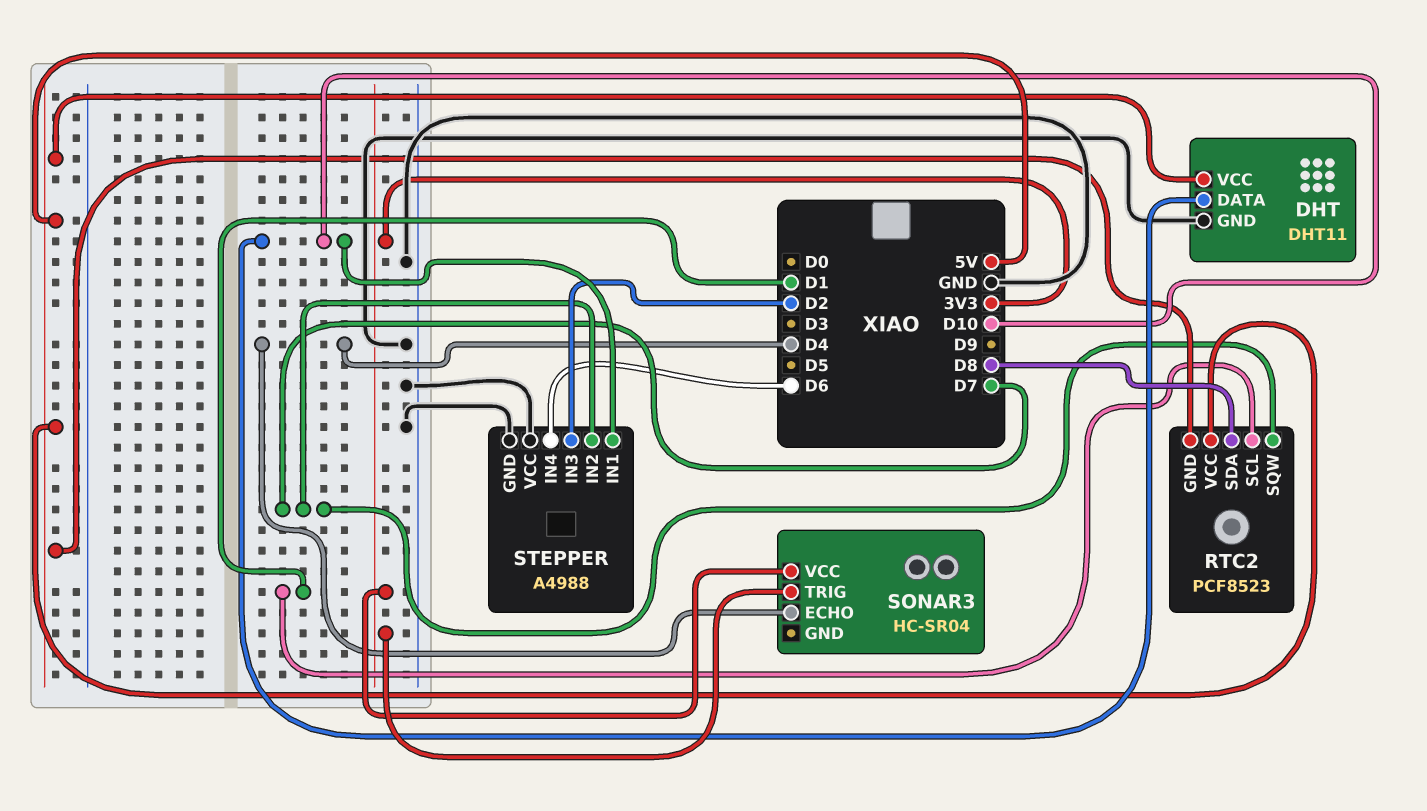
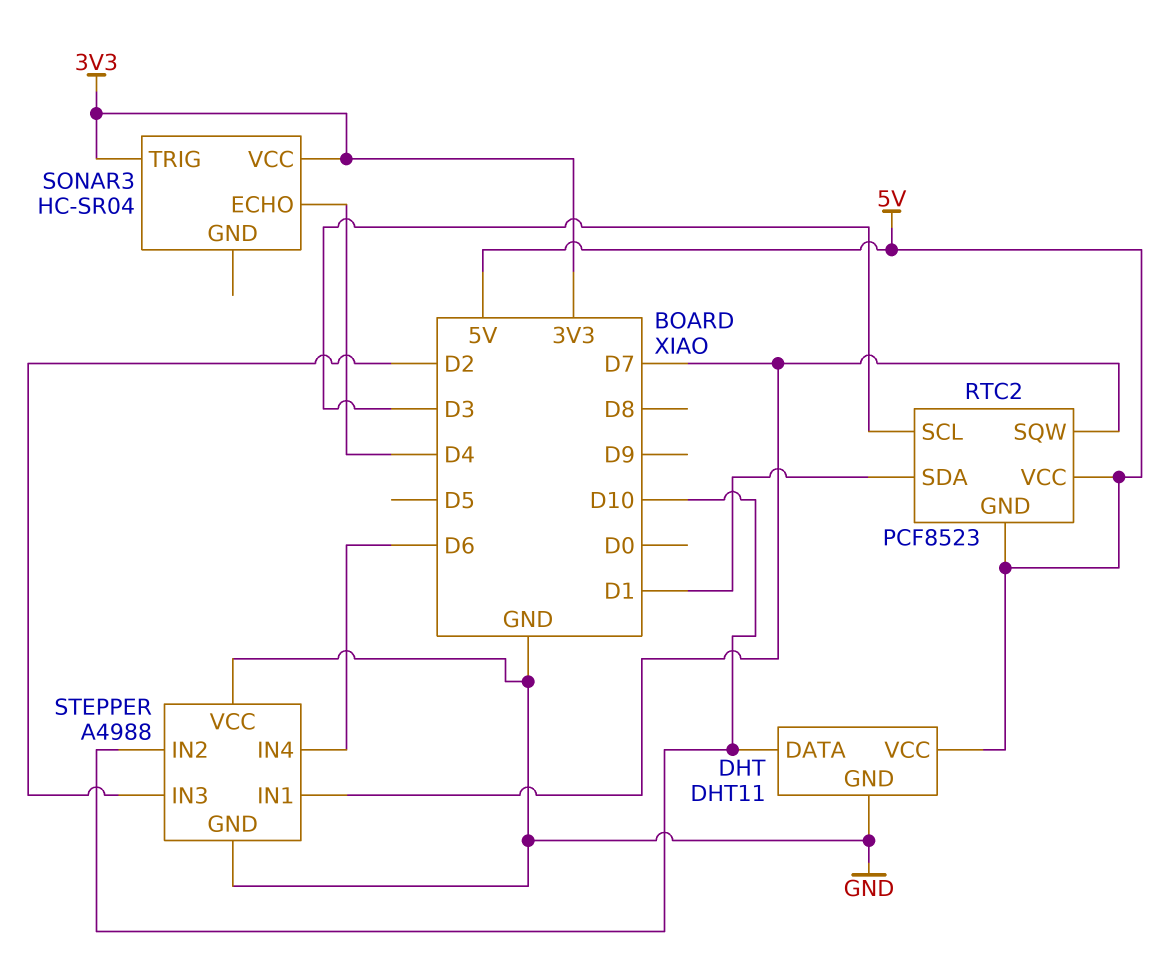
RTC2 pin SCL: D1 -> D3
RTC2 pin SDA: D8 -> D1
STEPPER pin IN1: D10 -> D7
STEPPER pin IN2: D7 -> D10

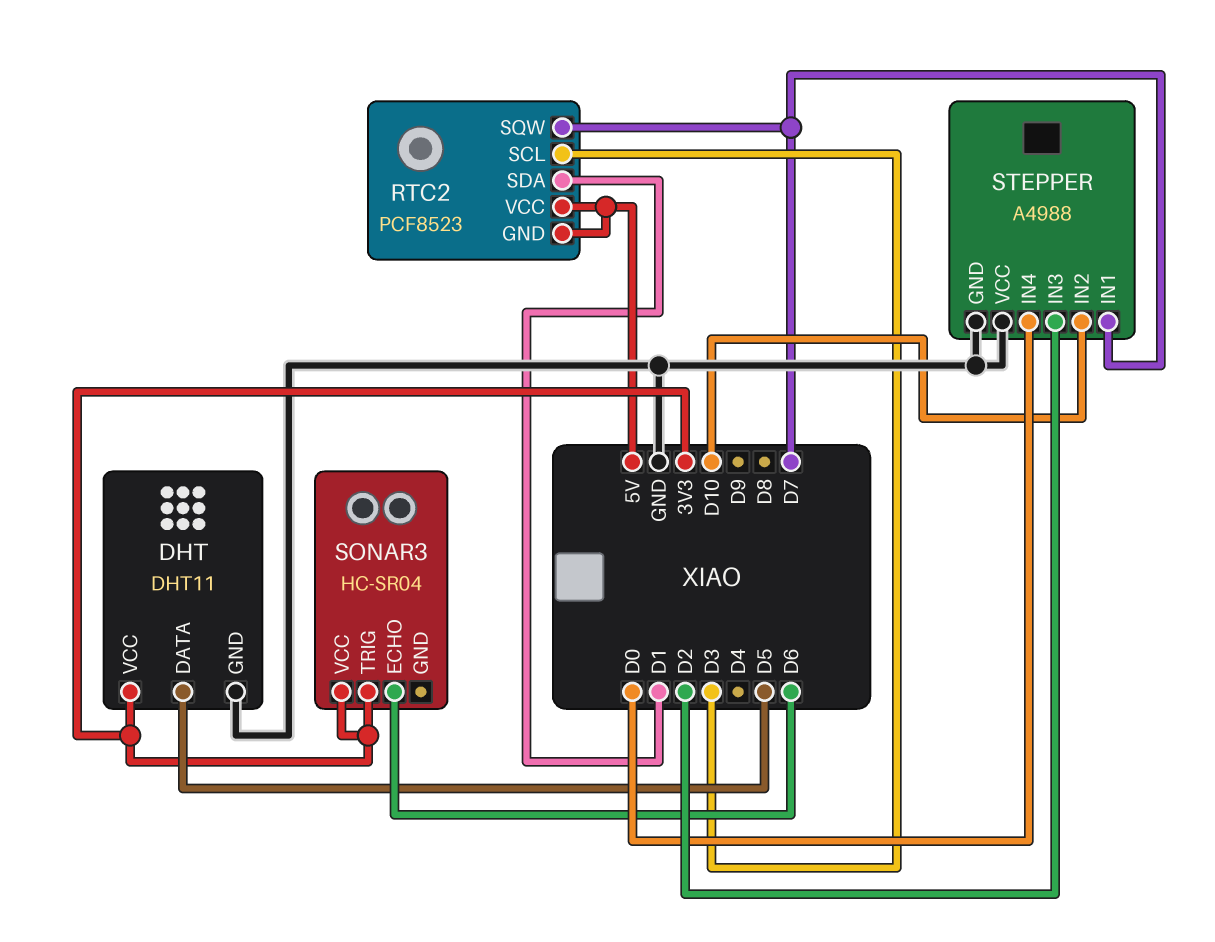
DHT pin DATA: D10 -> D5
DHT pin VCC: 5V -> 3V3
SONAR3 pin ECHO: D4 -> D6
STEPPER pin IN4: D6 -> D0

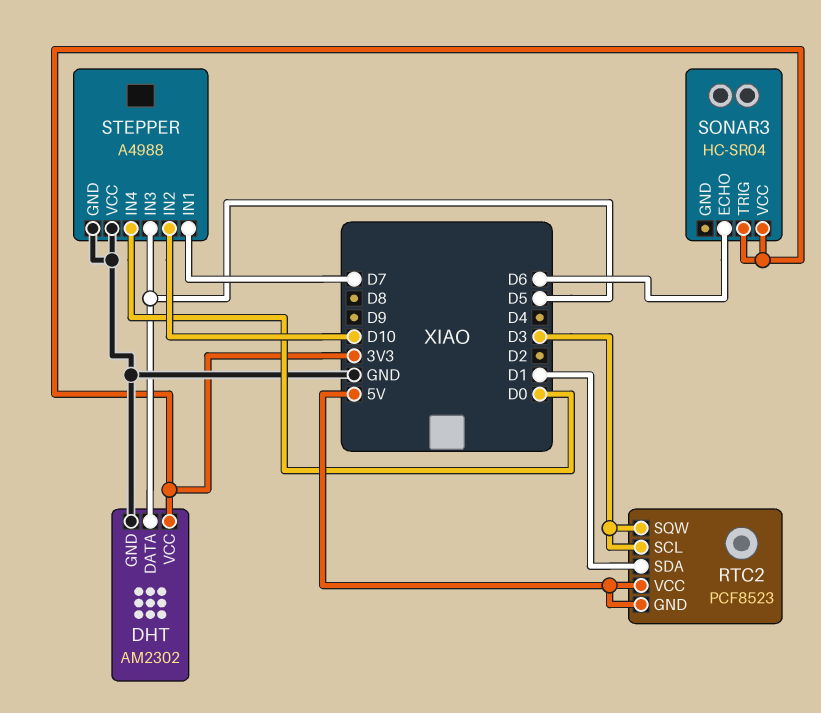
DHT: DHT11 -> AM2302
RTC2 pin SQW: D7 -> D3
STEPPER pin IN3: D2 -> D5

